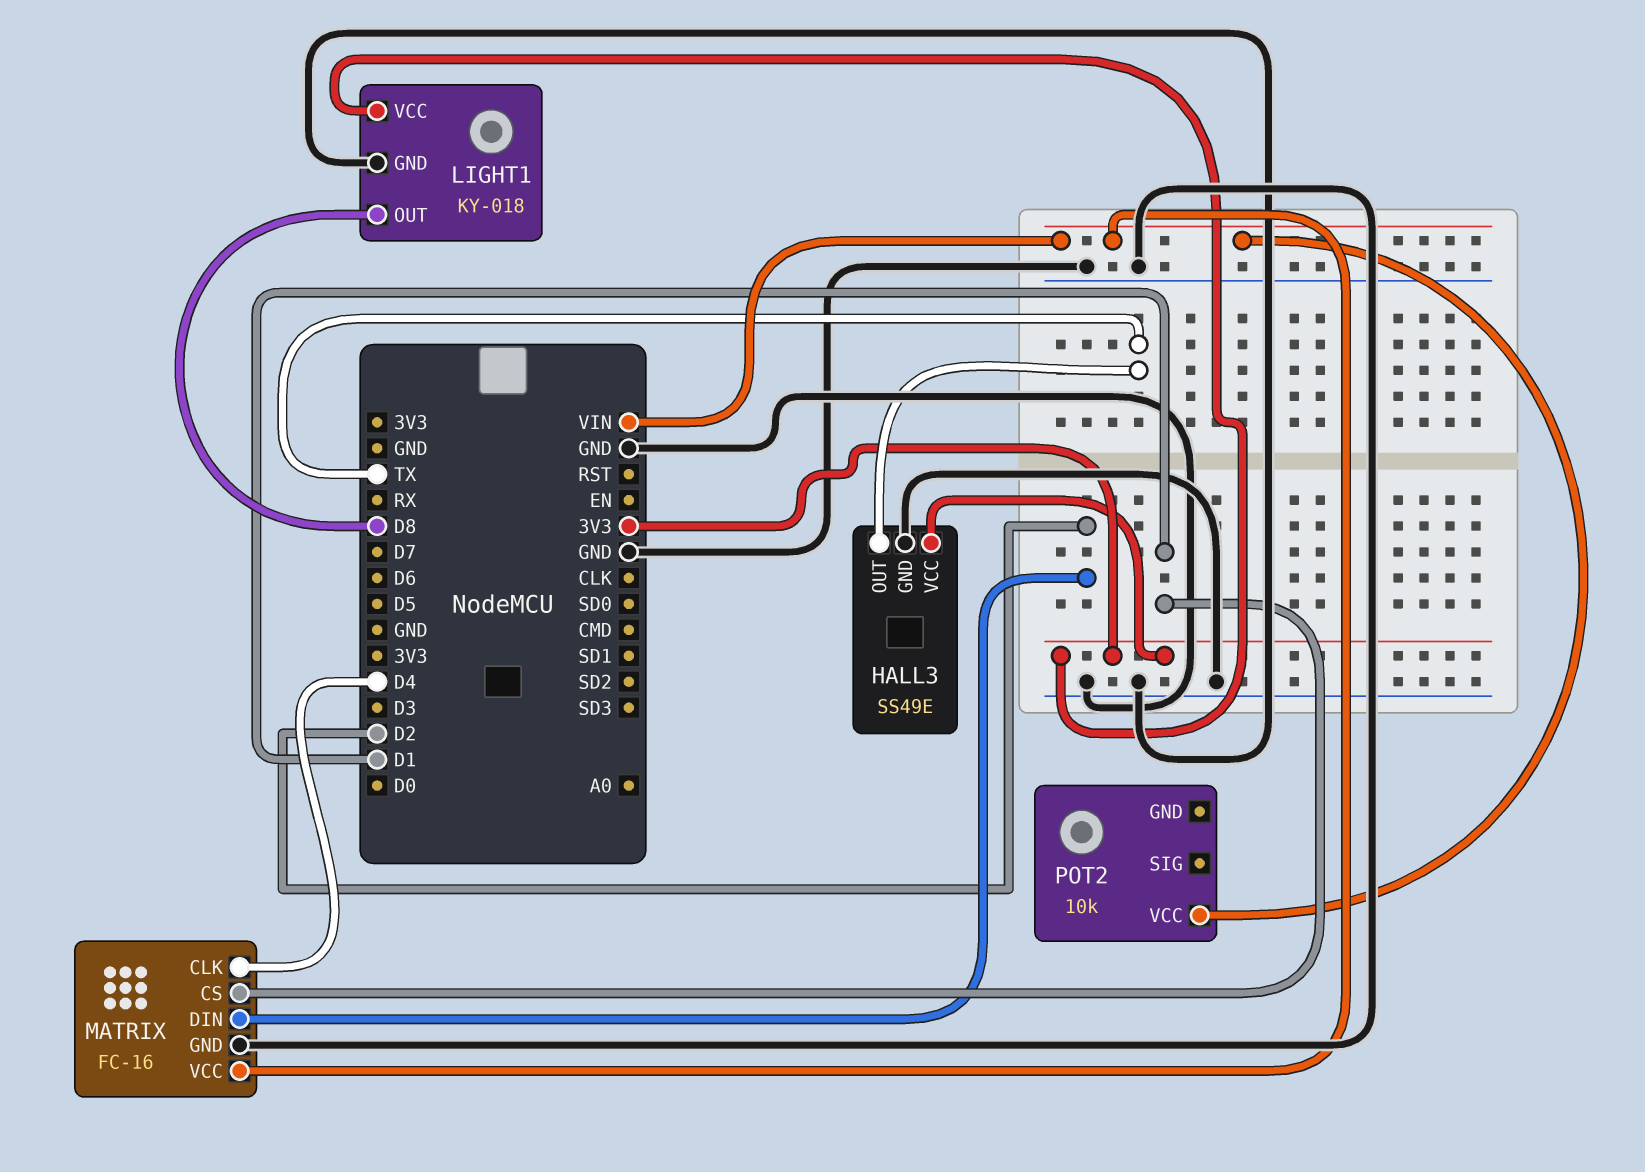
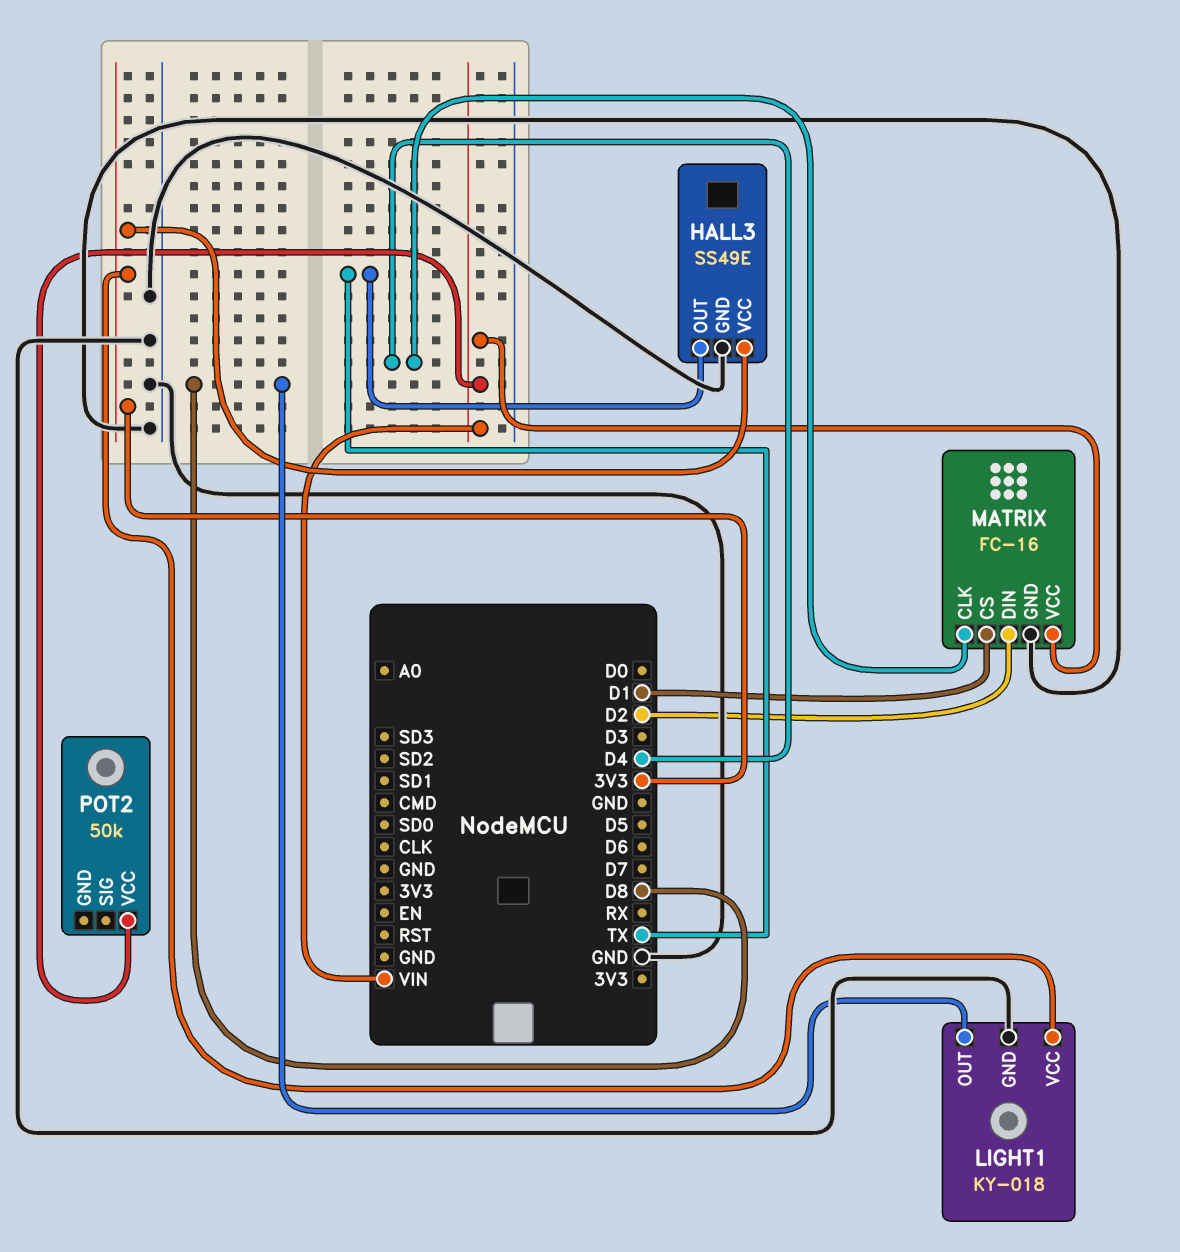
POT2: 10k -> 50k

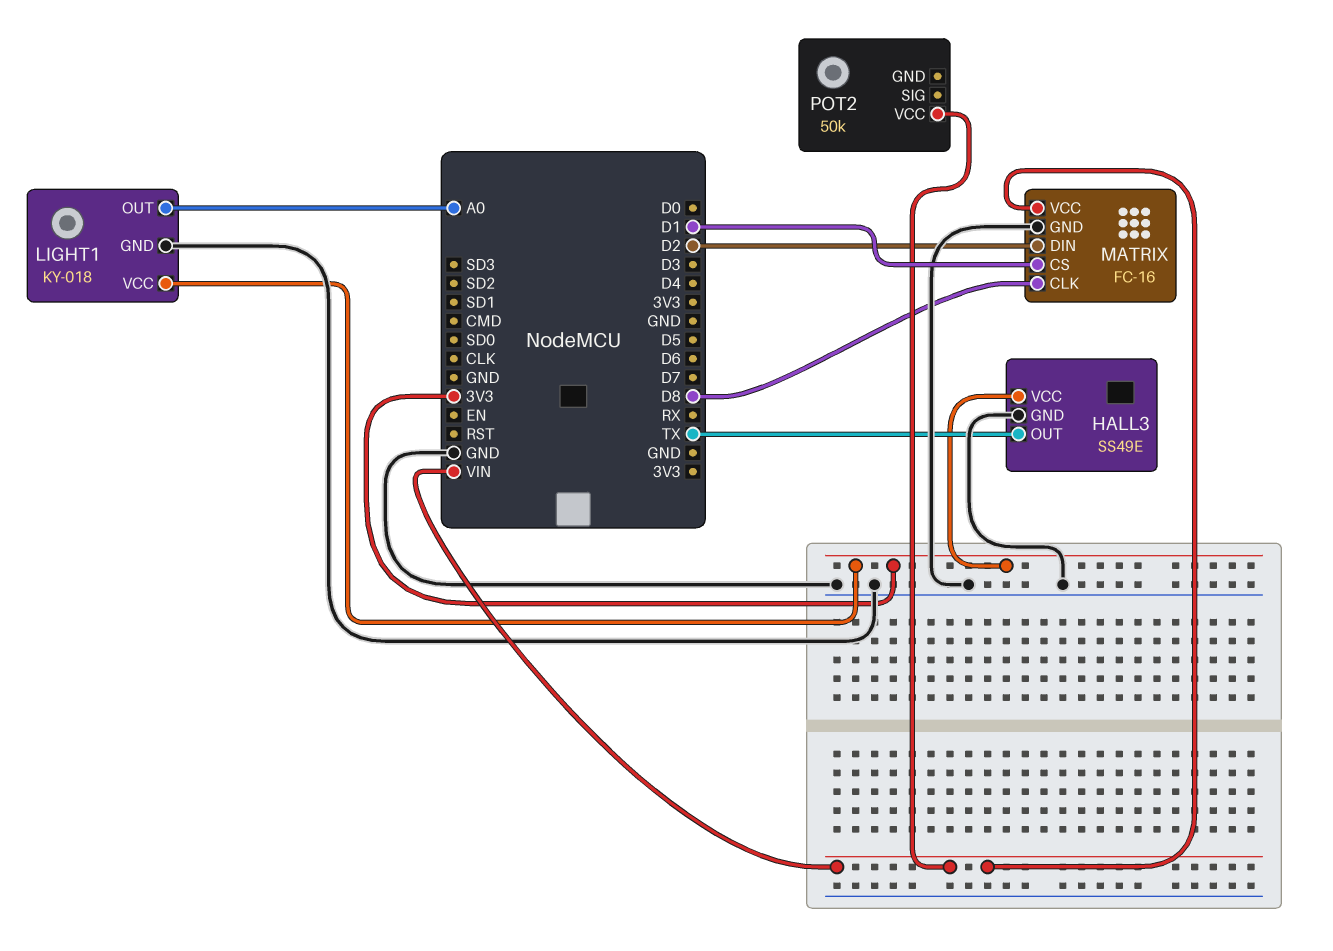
LIGHT1 pin OUT: D8 -> A0
MATRIX pin CLK: D4 -> D8

